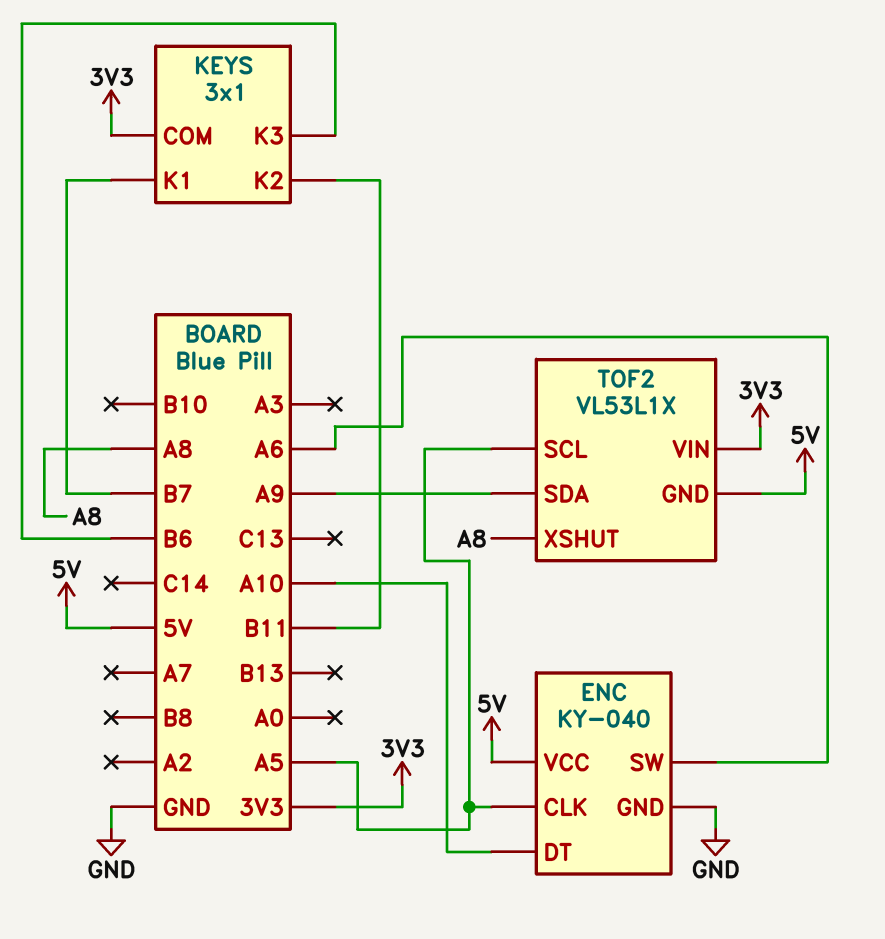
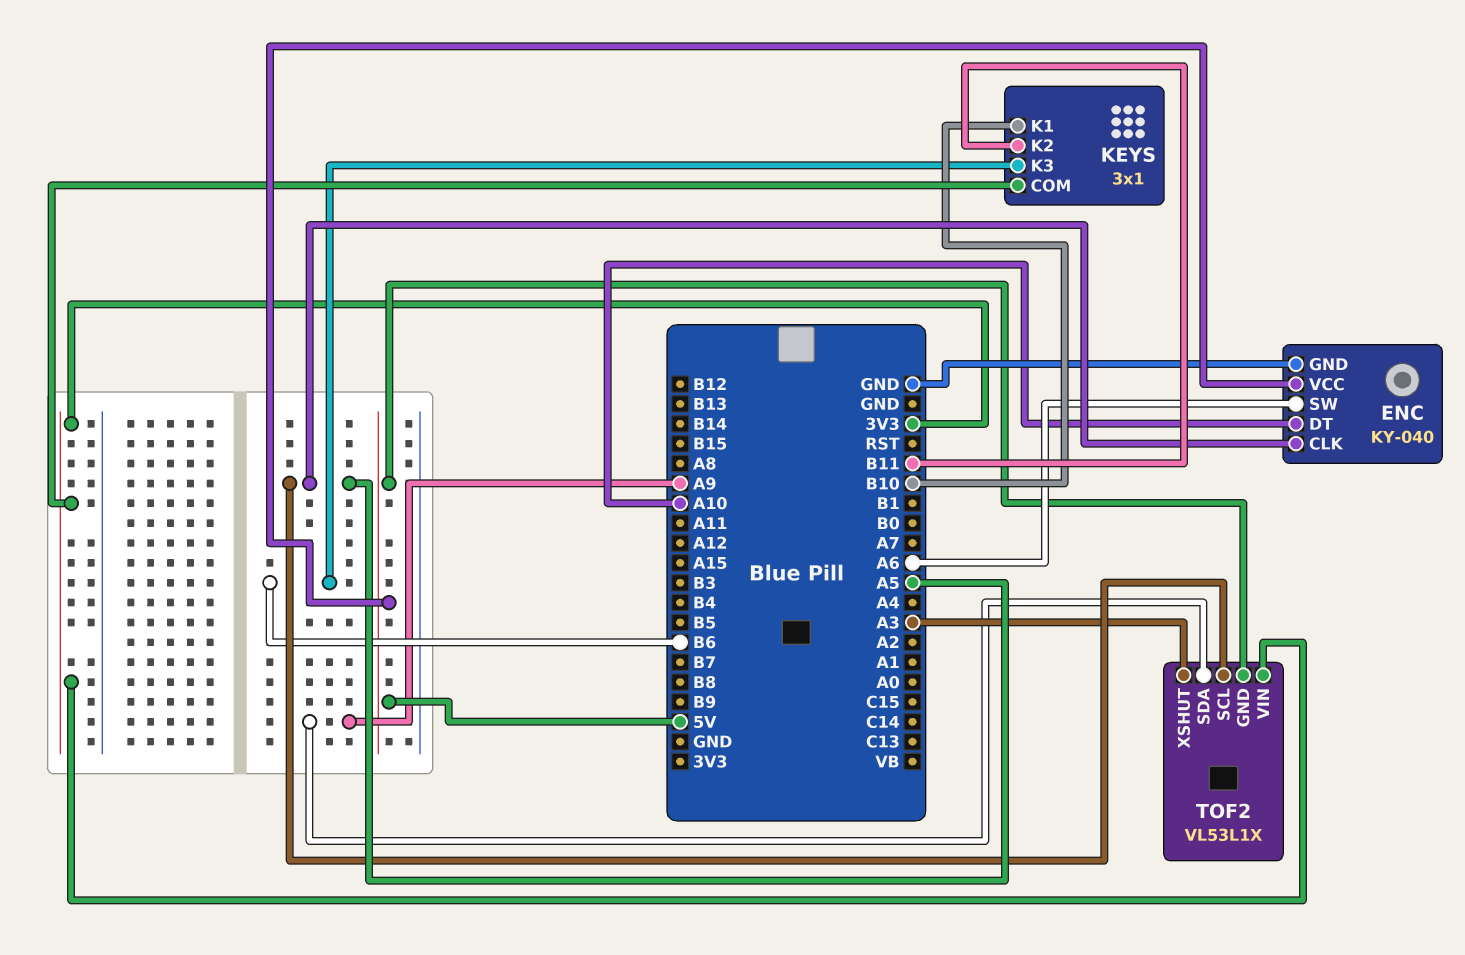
KEYS pin K1: B7 -> B10
TOF2 pin XSHUT: A8 -> A3

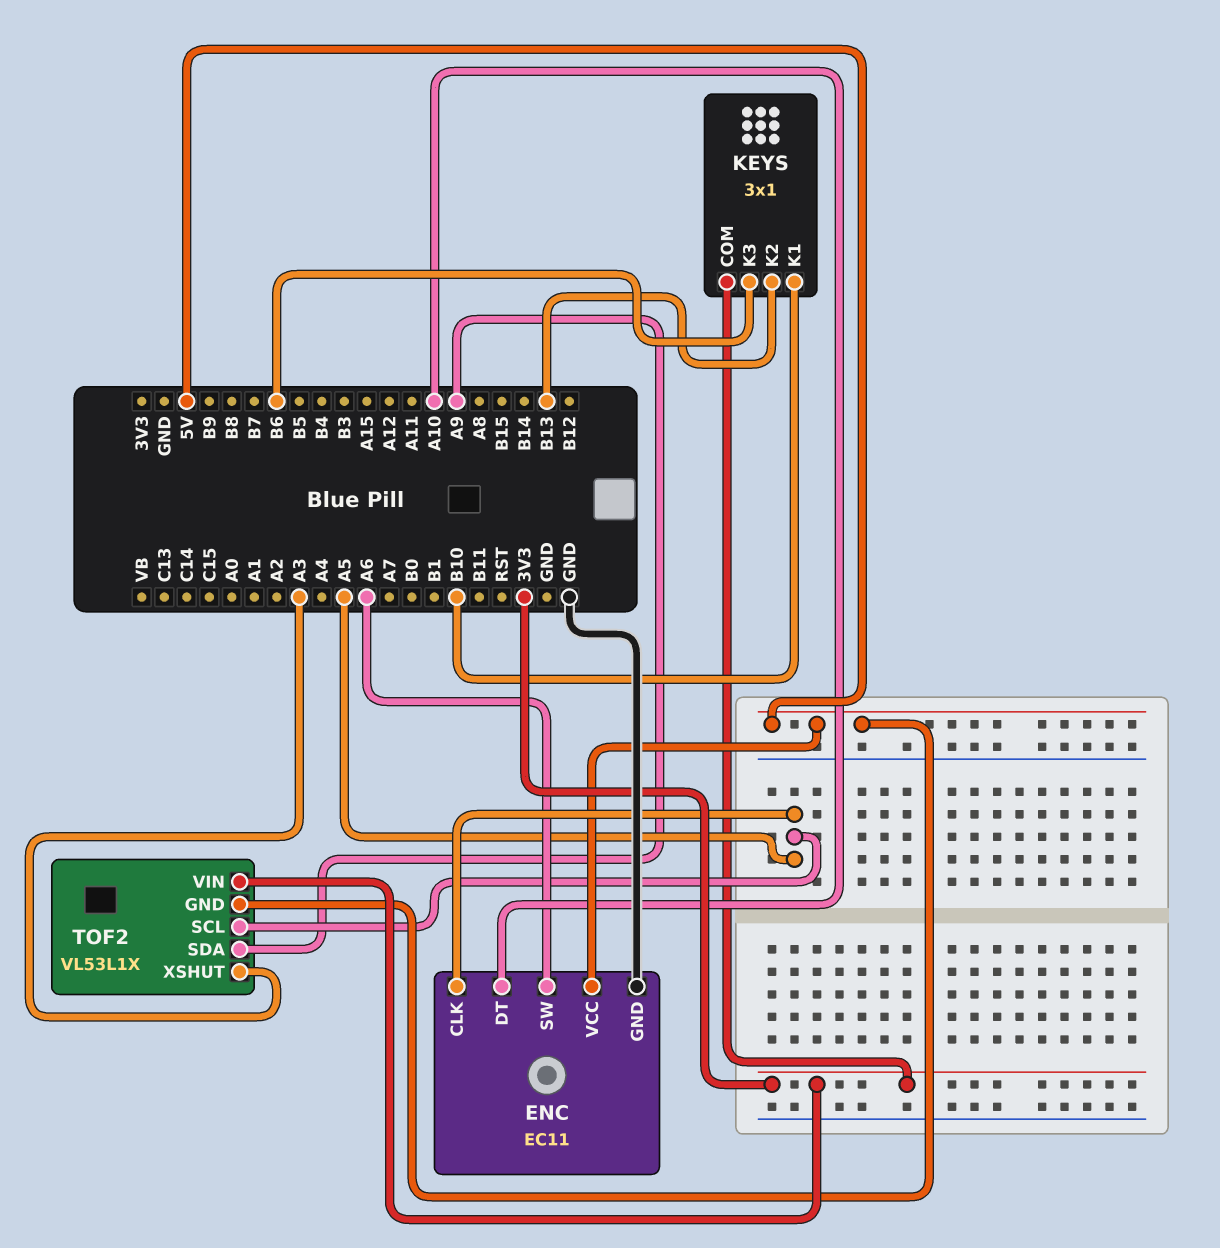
ENC: KY-040 -> EC11
KEYS pin K2: B11 -> B13

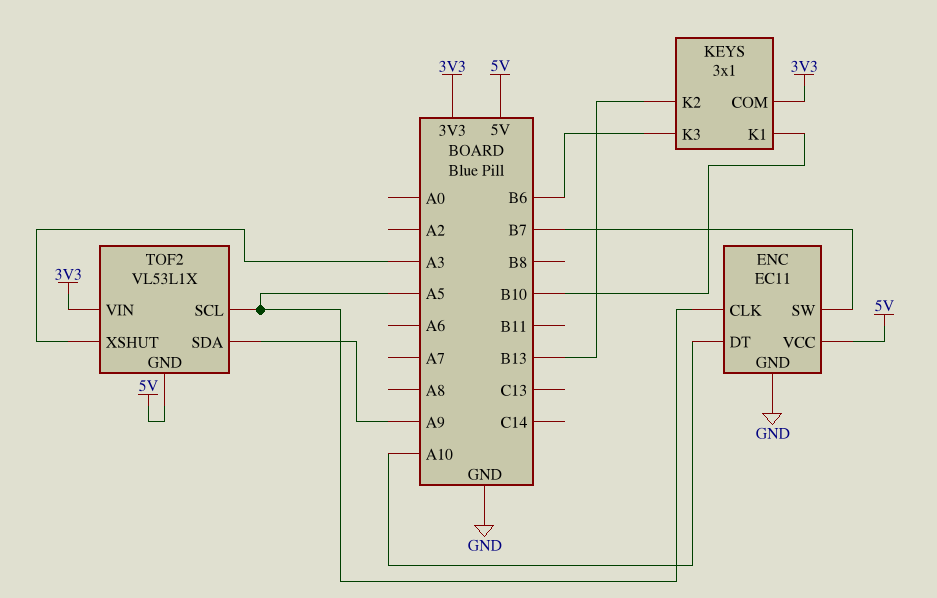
ENC pin SW: A6 -> B7

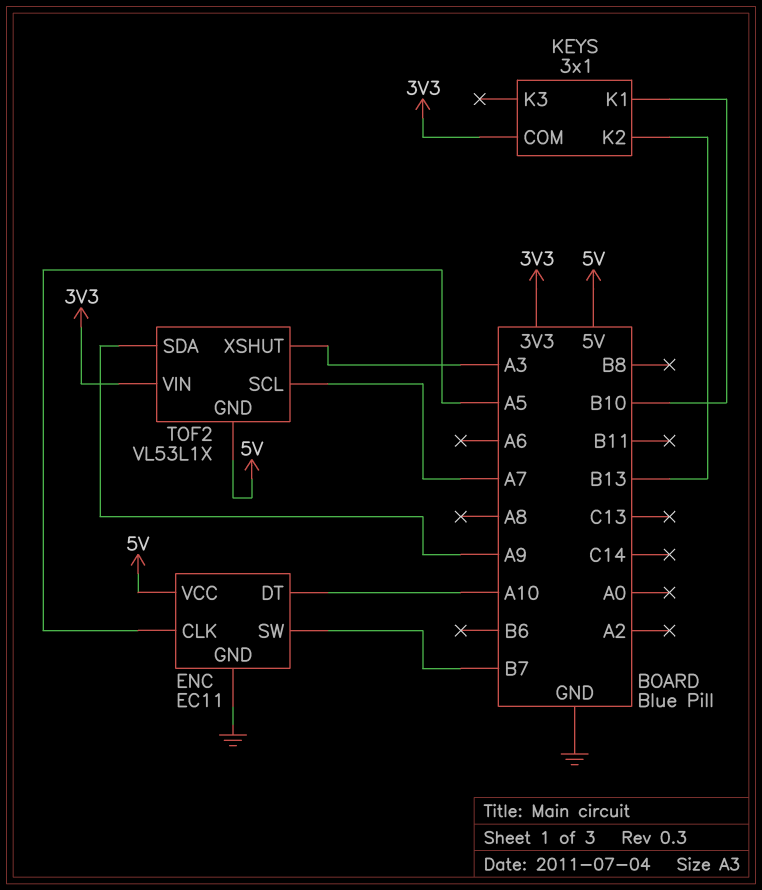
KEYS pin K3: B6 -> none
TOF2 pin SCL: A5 -> A7

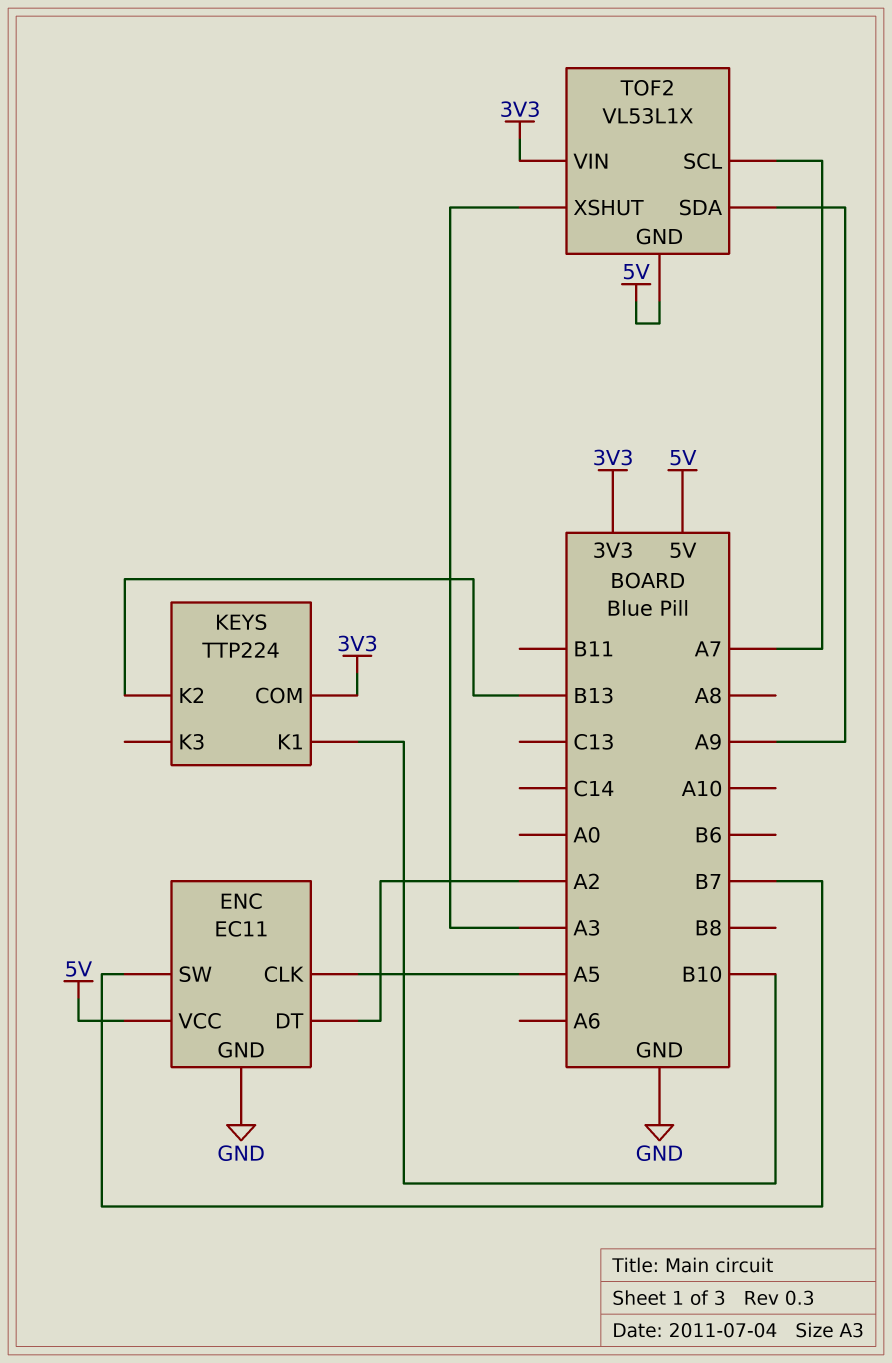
ENC pin DT: A10 -> A2
KEYS: 3x1 -> TTP224

